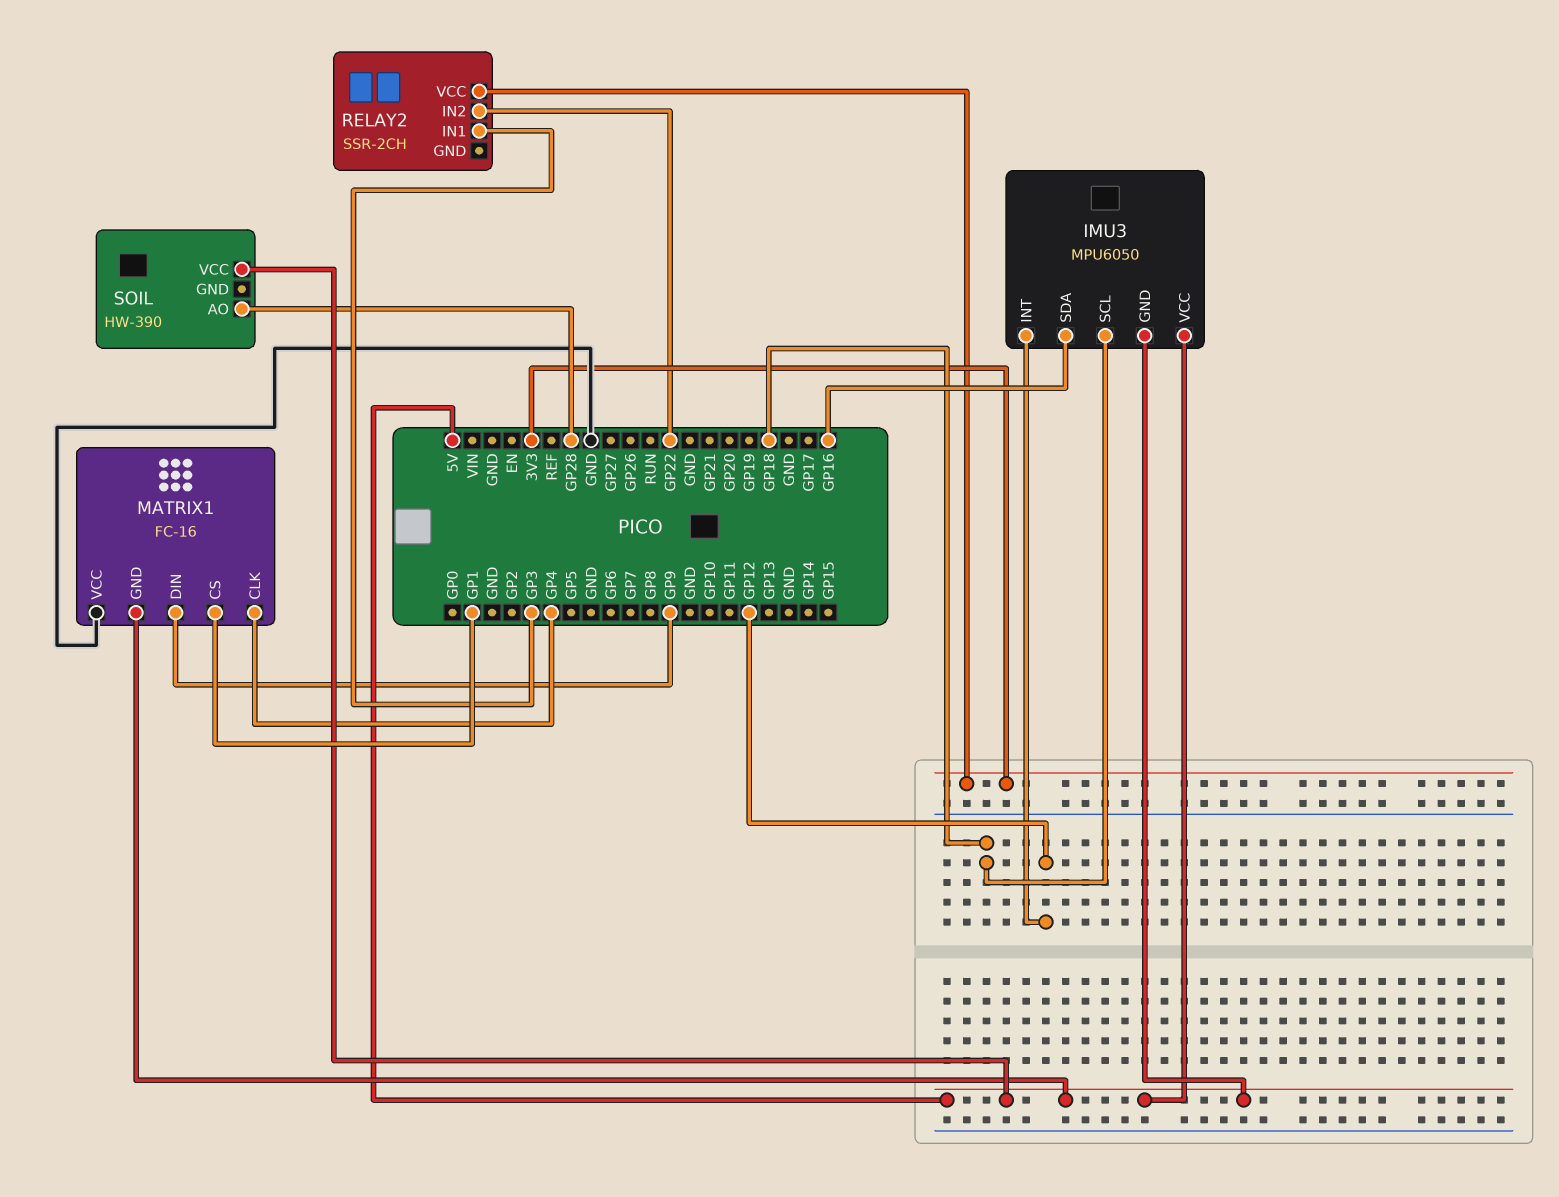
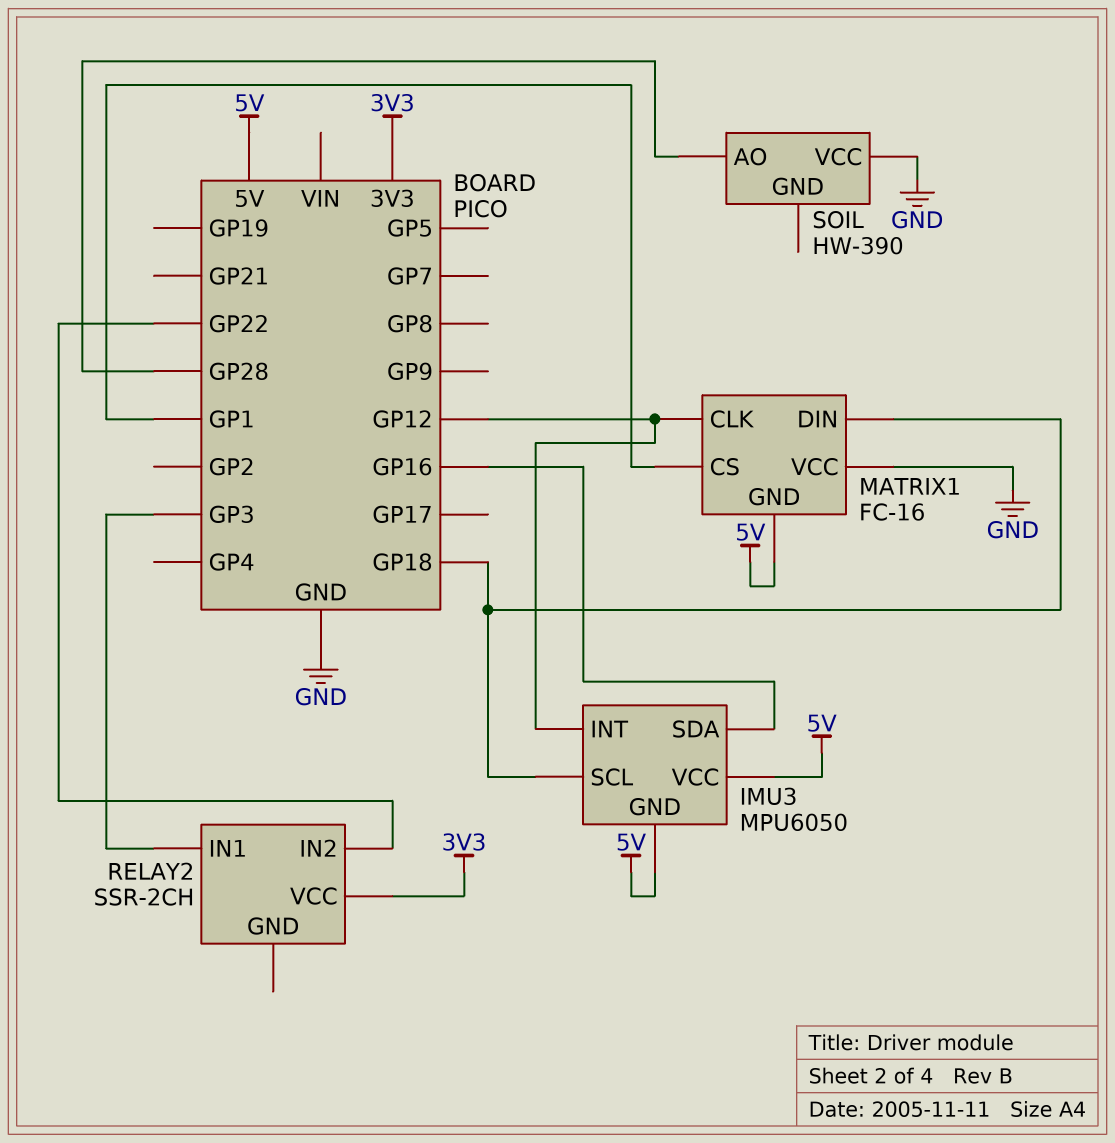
MATRIX1 pin CLK: GP4 -> GP12
MATRIX1 pin DIN: GP9 -> GP18
SOIL pin VCC: 5V -> GND

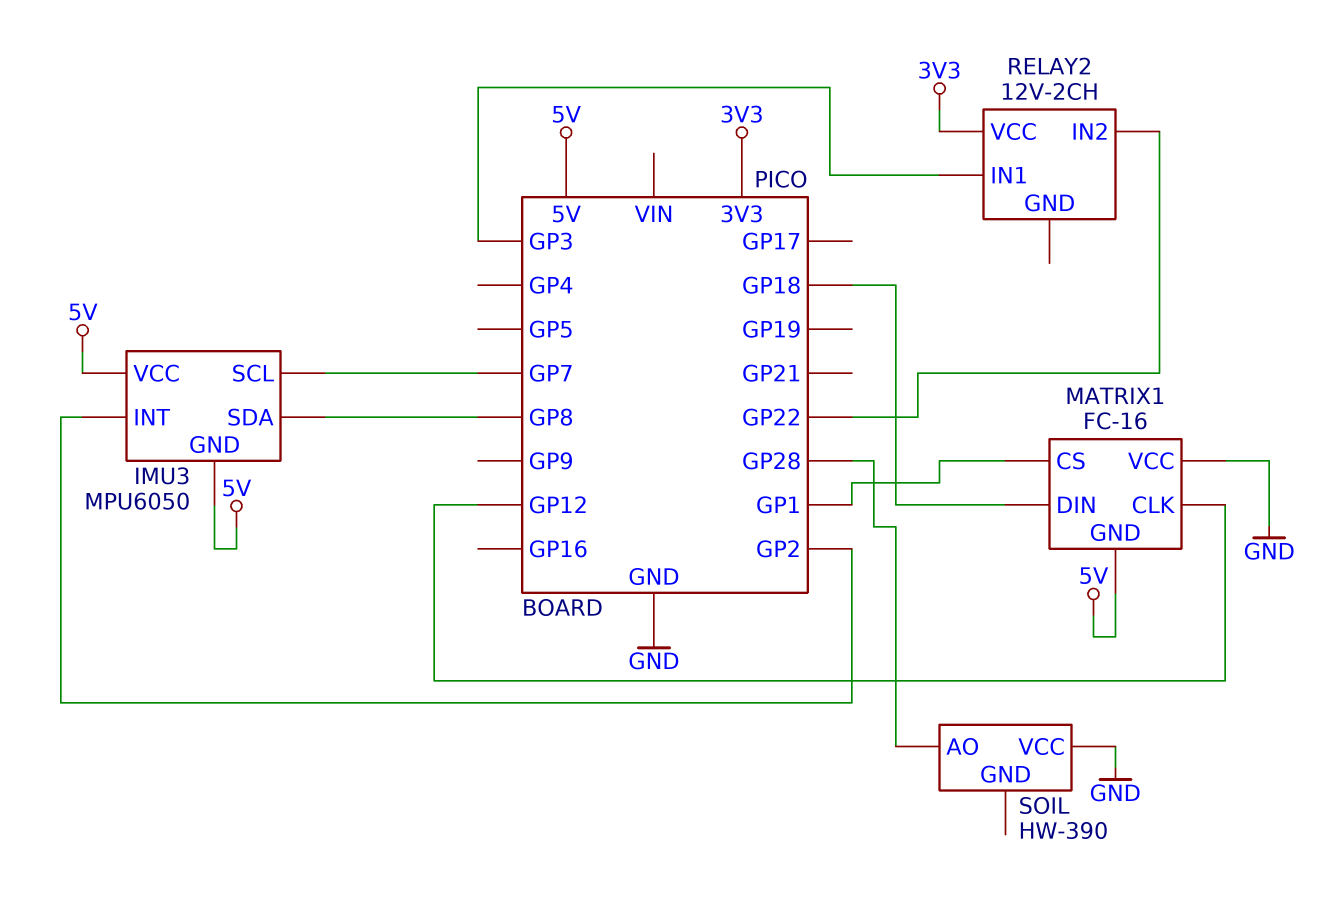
IMU3 pin INT: GP12 -> GP2
IMU3 pin SCL: GP18 -> GP7
IMU3 pin SDA: GP16 -> GP8
RELAY2: SSR-2CH -> 12V-2CH

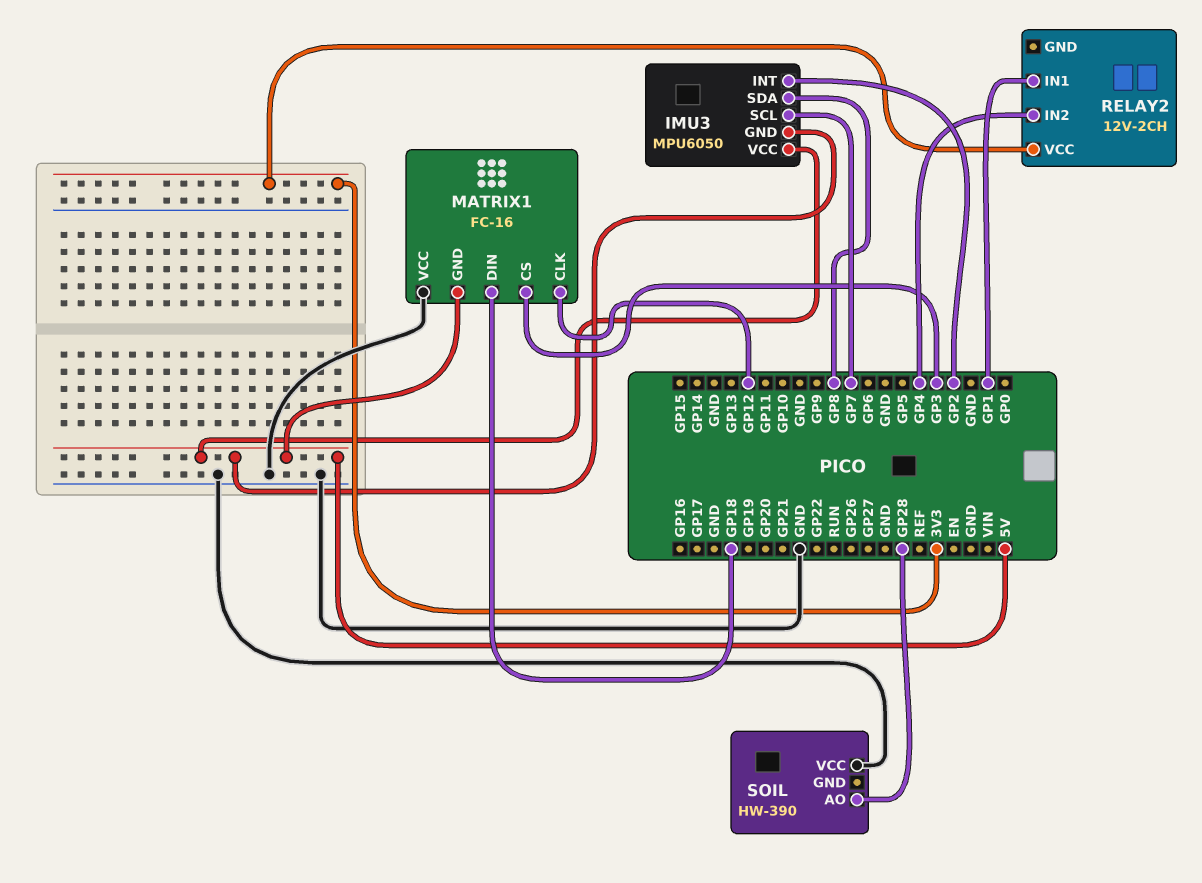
MATRIX1 pin CS: GP1 -> GP3
RELAY2 pin IN1: GP3 -> GP1
RELAY2 pin IN2: GP22 -> GP4

